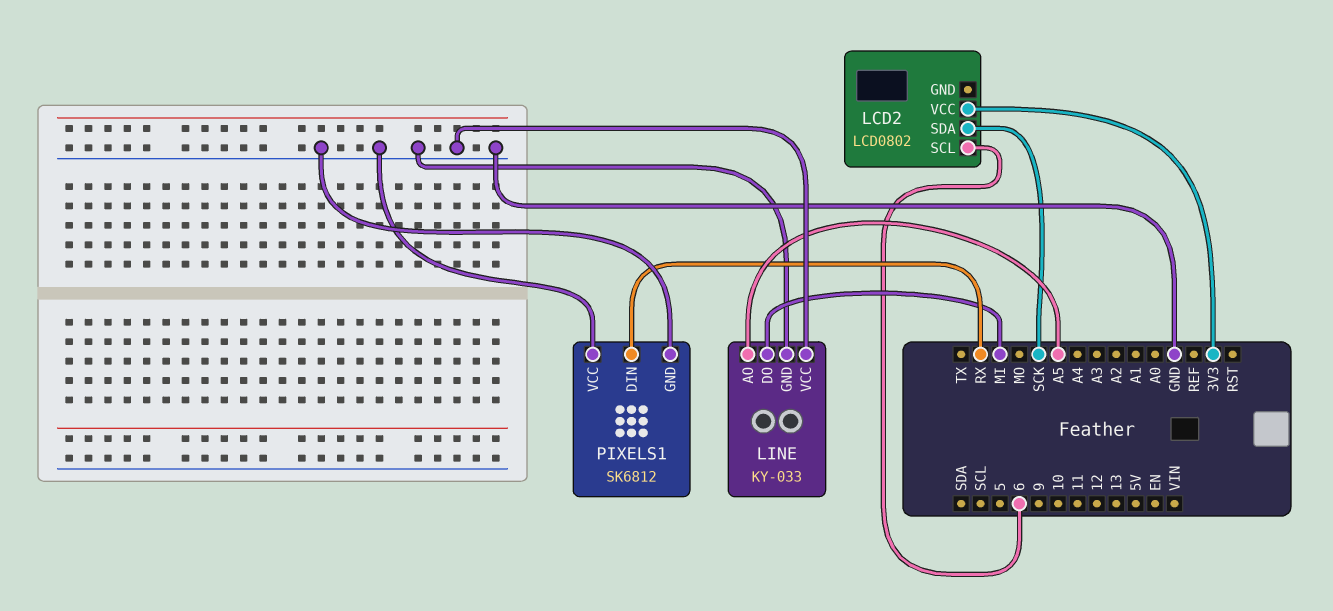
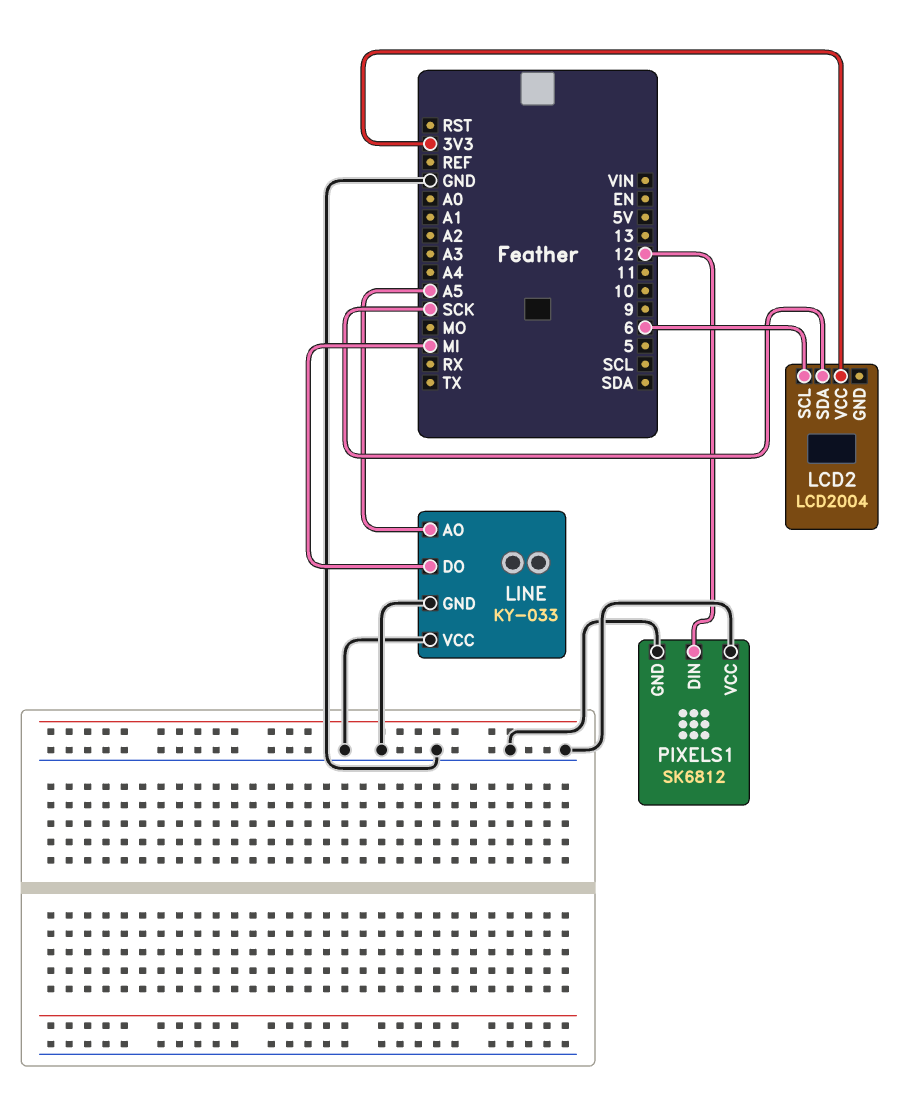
LCD2: LCD0802 -> LCD2004
PIXELS1 pin DIN: RX -> 12

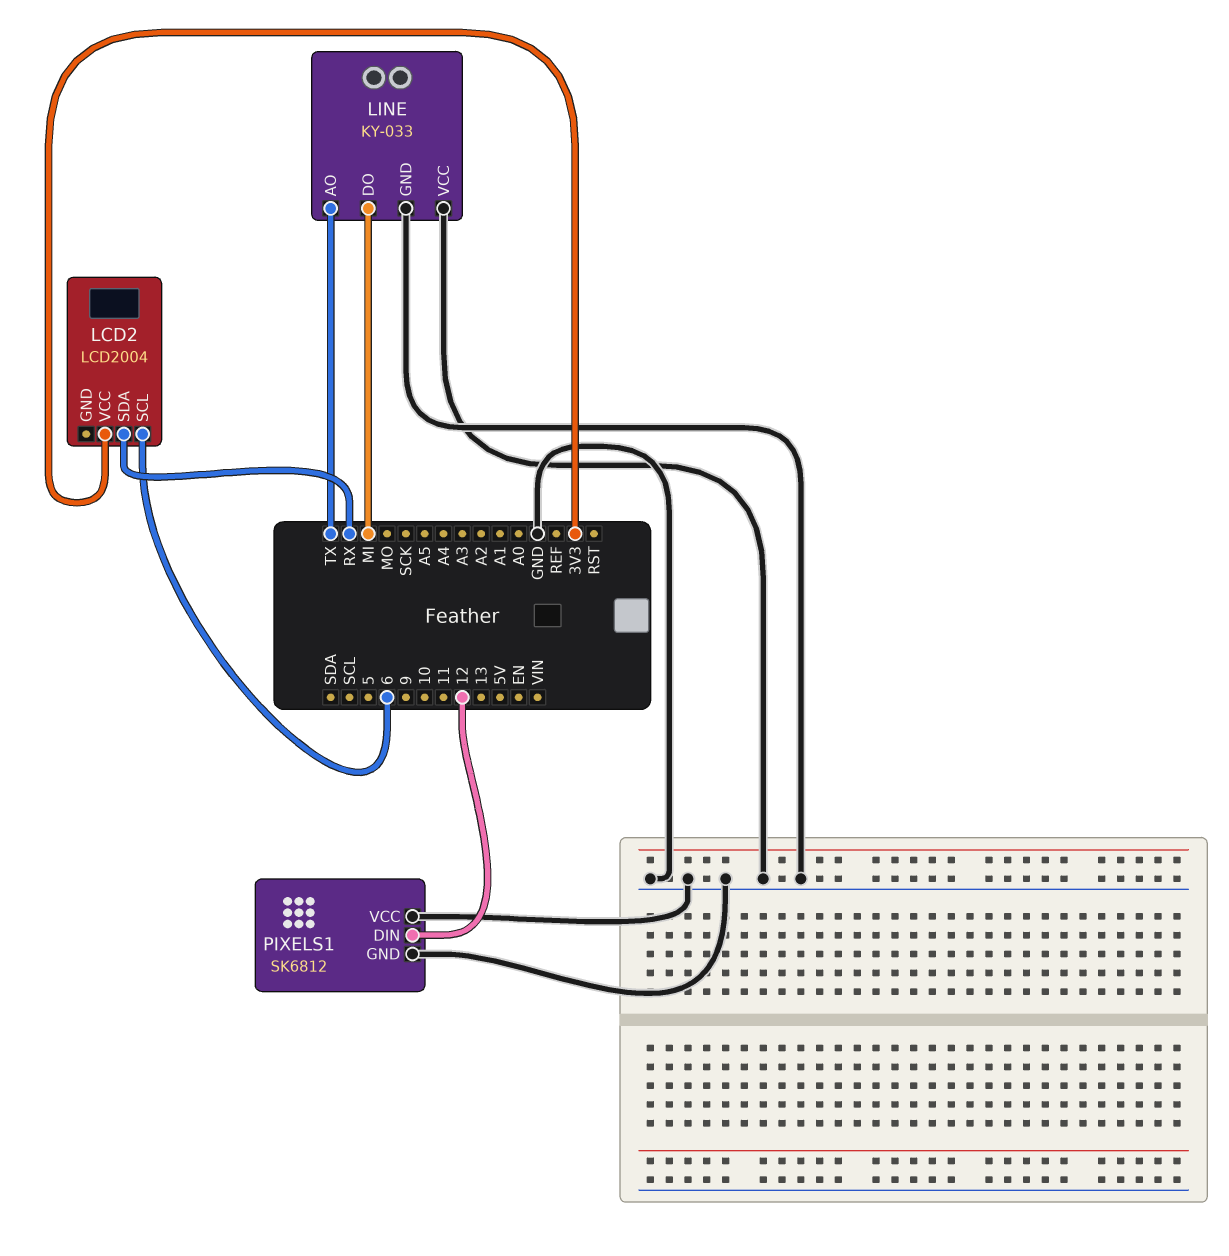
LCD2 pin SDA: SCK -> RX
LINE pin AO: A5 -> TX

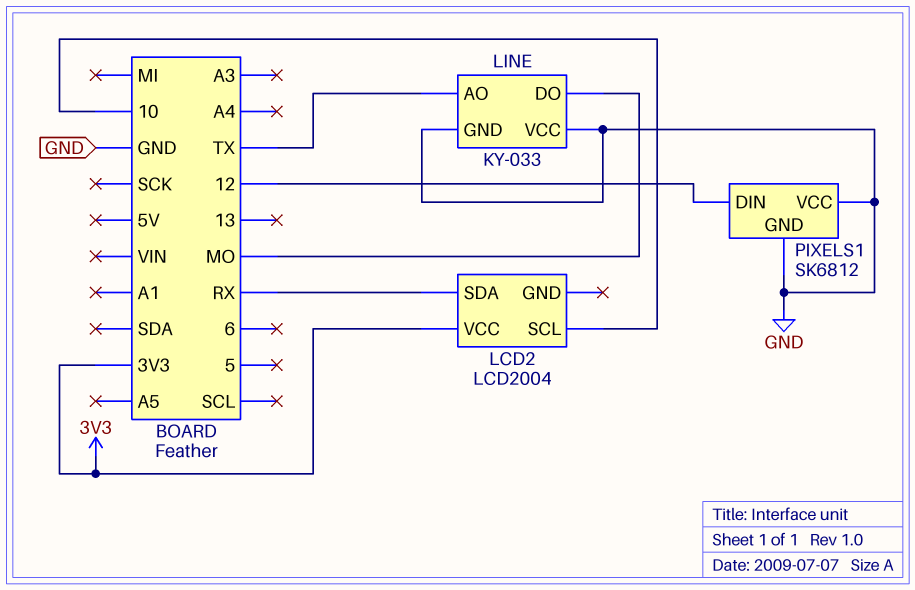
LCD2 pin SCL: 6 -> 10
LINE pin DO: MI -> MO

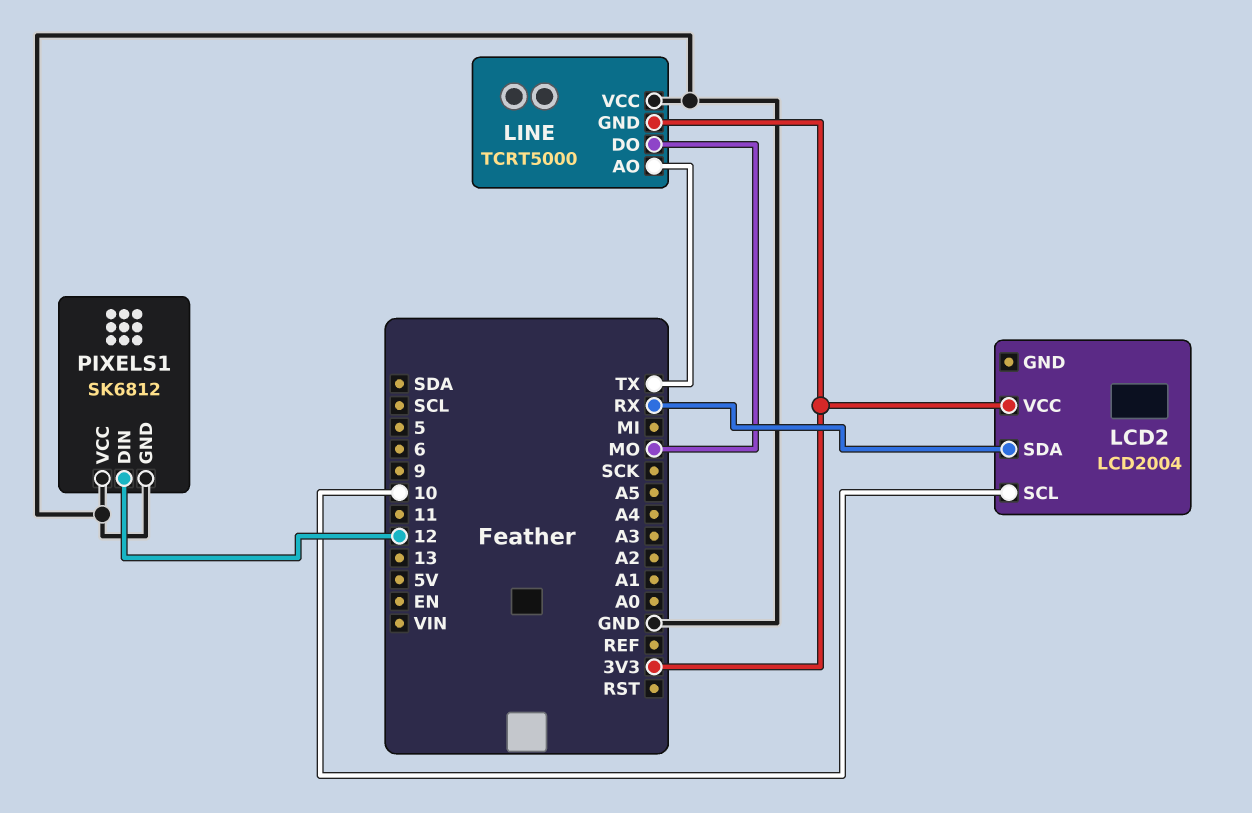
LINE: KY-033 -> TCRT5000
LINE pin GND: GND -> 3V3

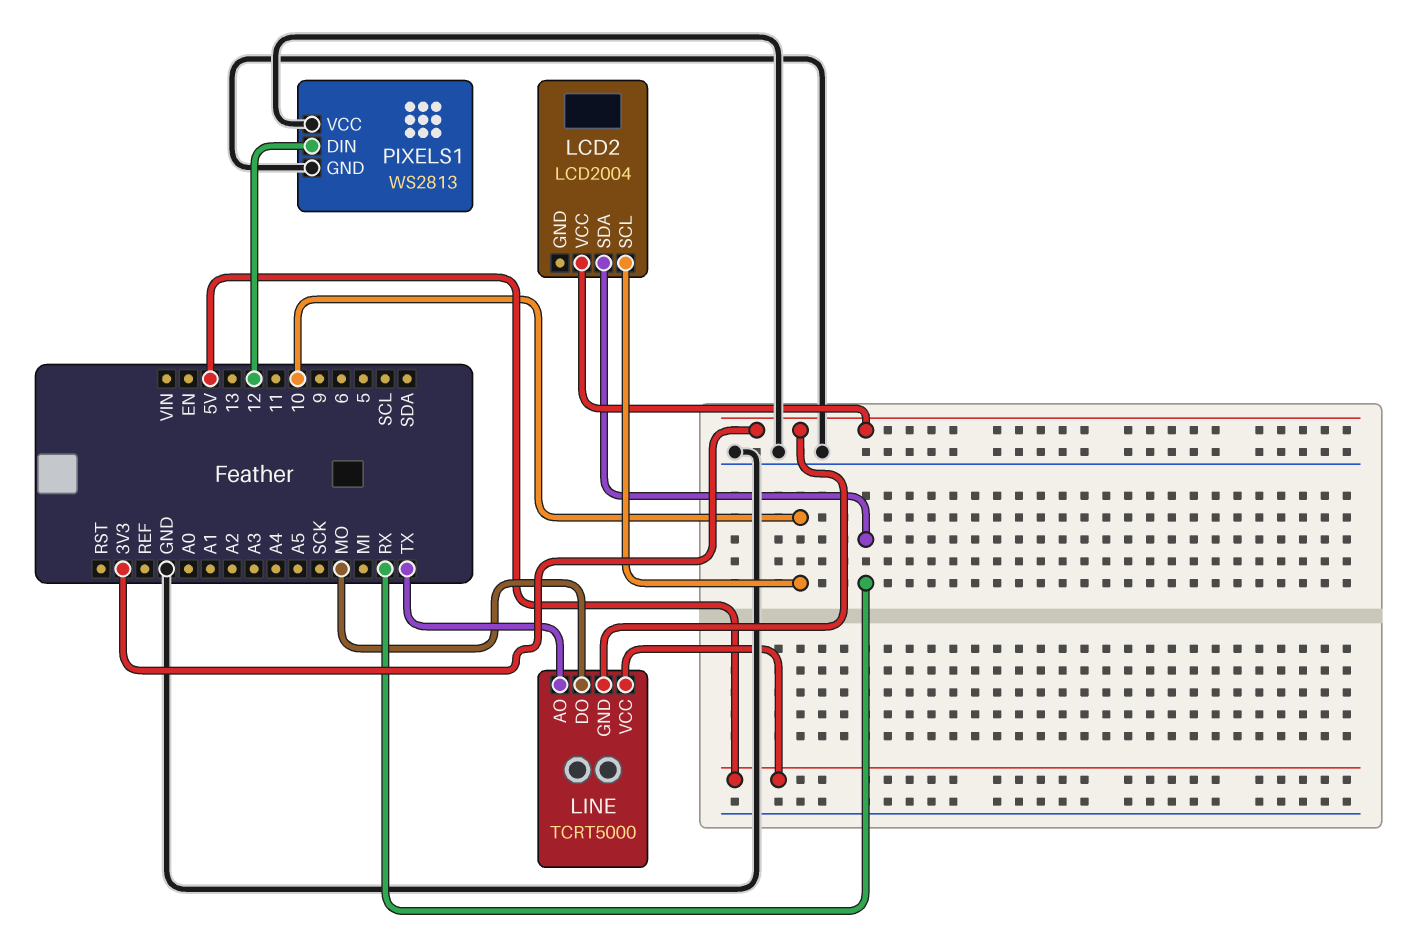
LINE pin VCC: GND -> 5V
PIXELS1: SK6812 -> WS2813

